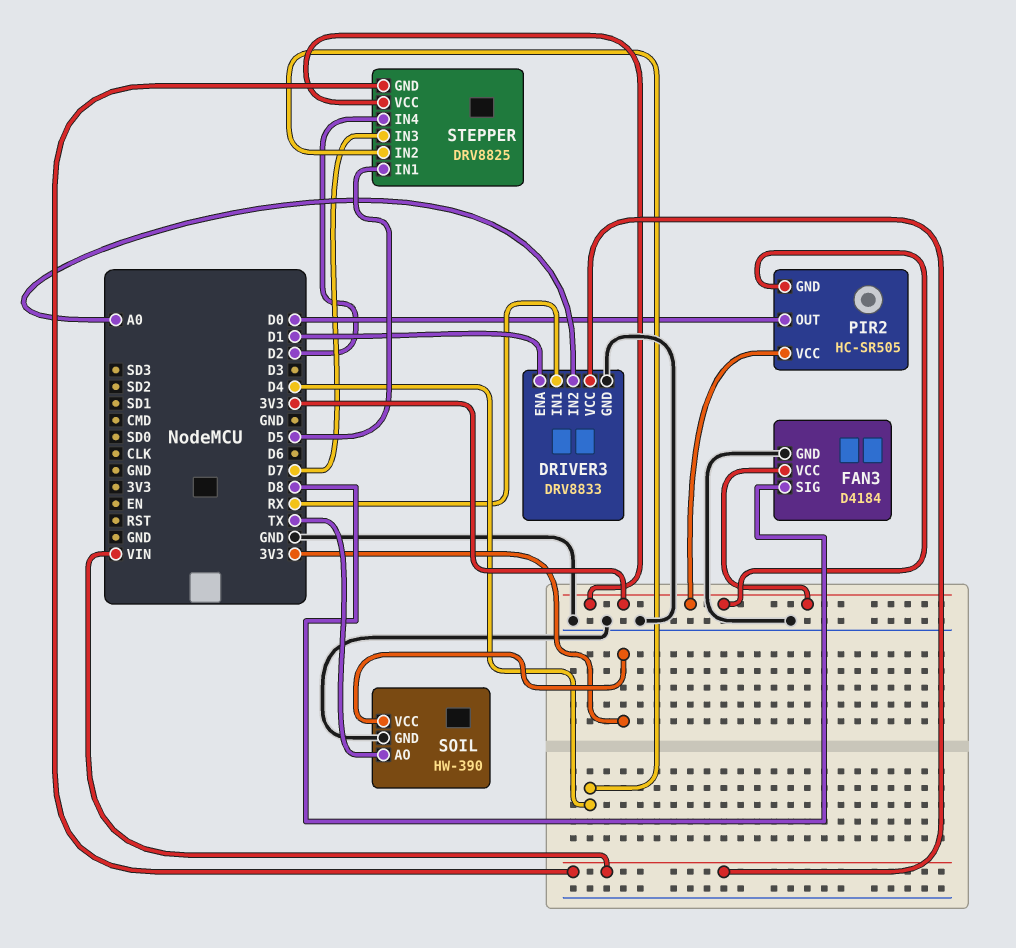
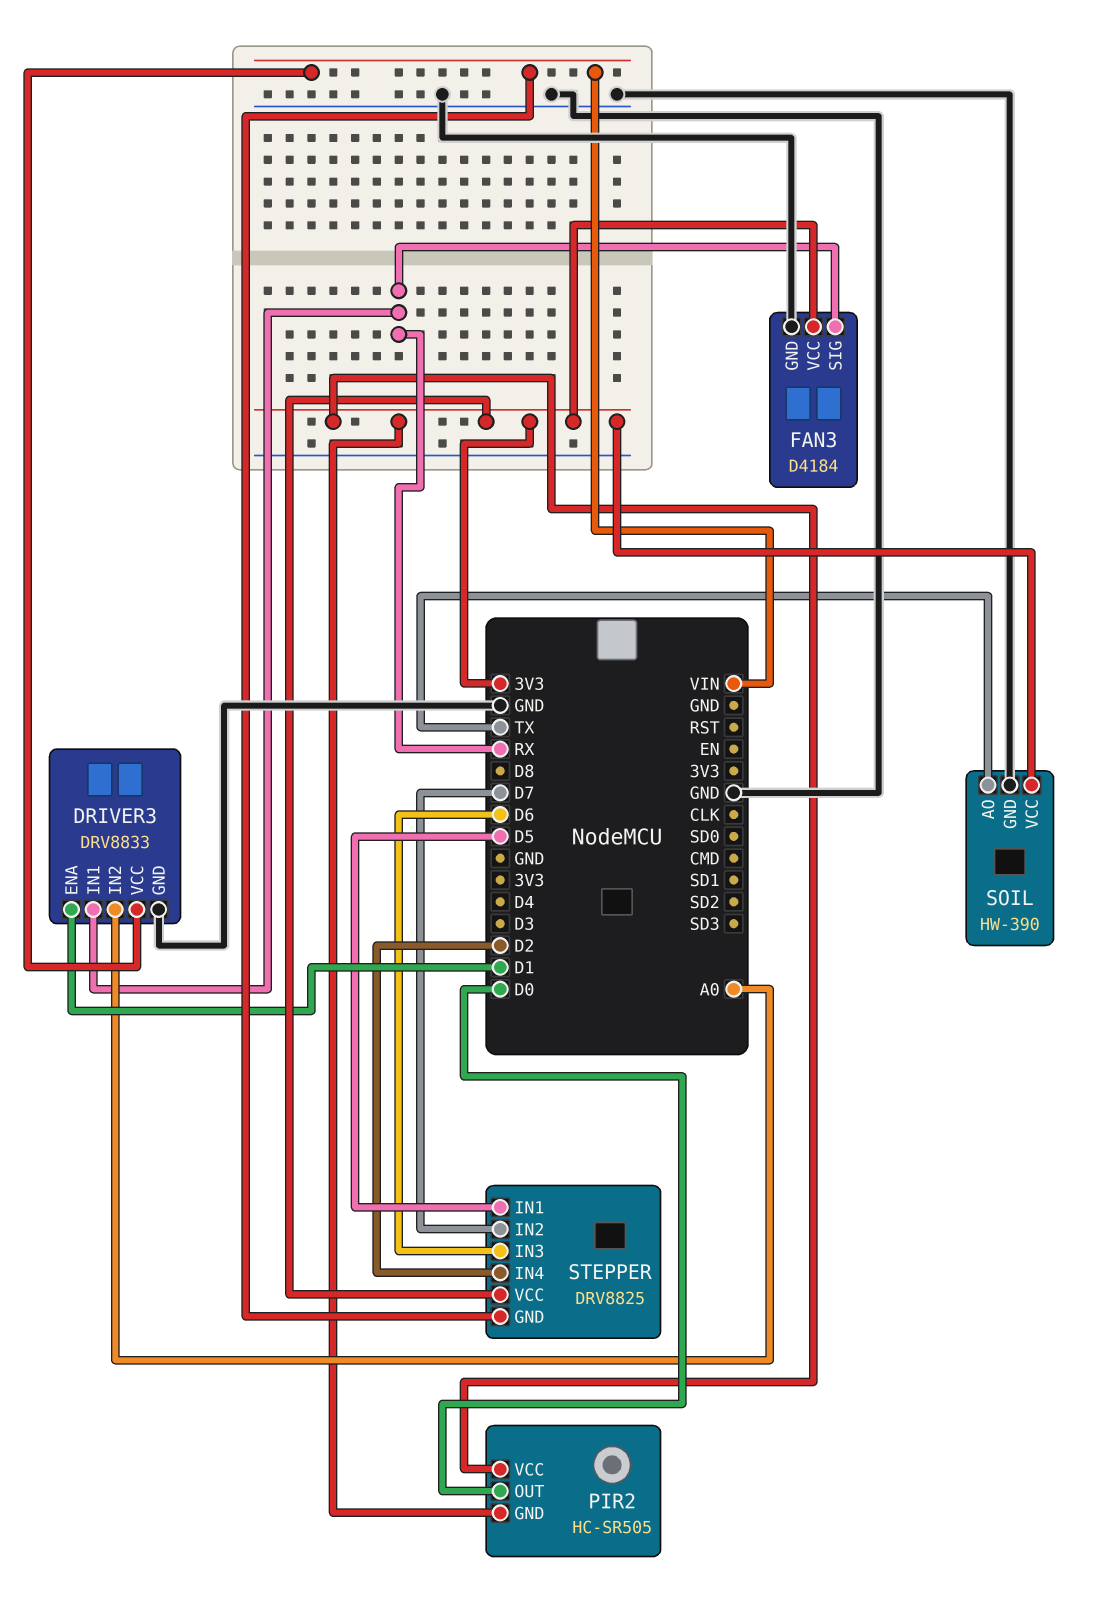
FAN3 pin SIG: D8 -> RX
STEPPER pin IN2: D4 -> D7
STEPPER pin IN3: D7 -> D6

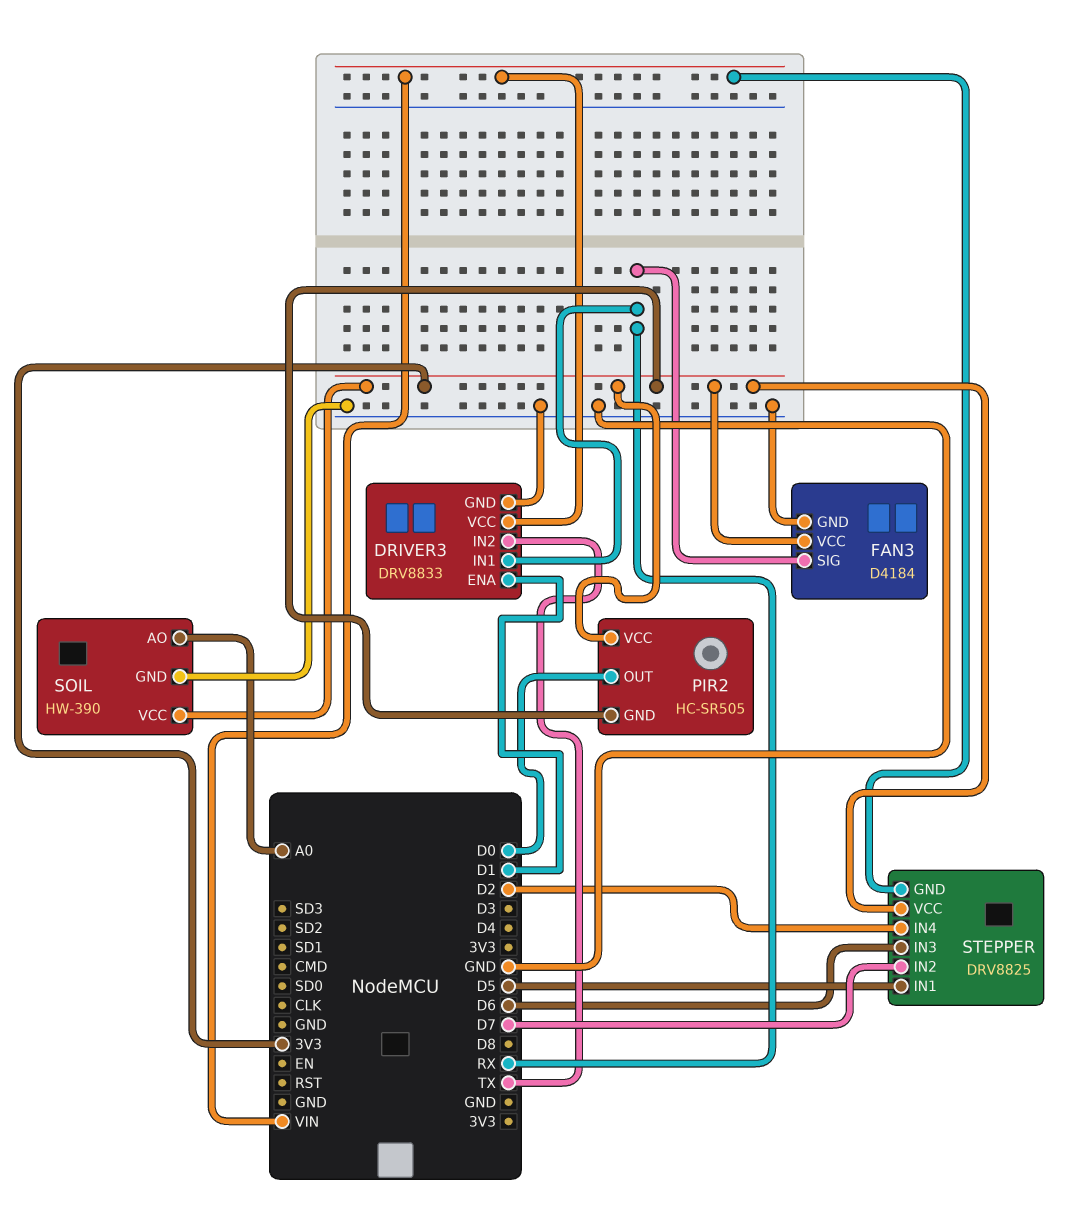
DRIVER3 pin IN2: A0 -> TX
SOIL pin AO: TX -> A0

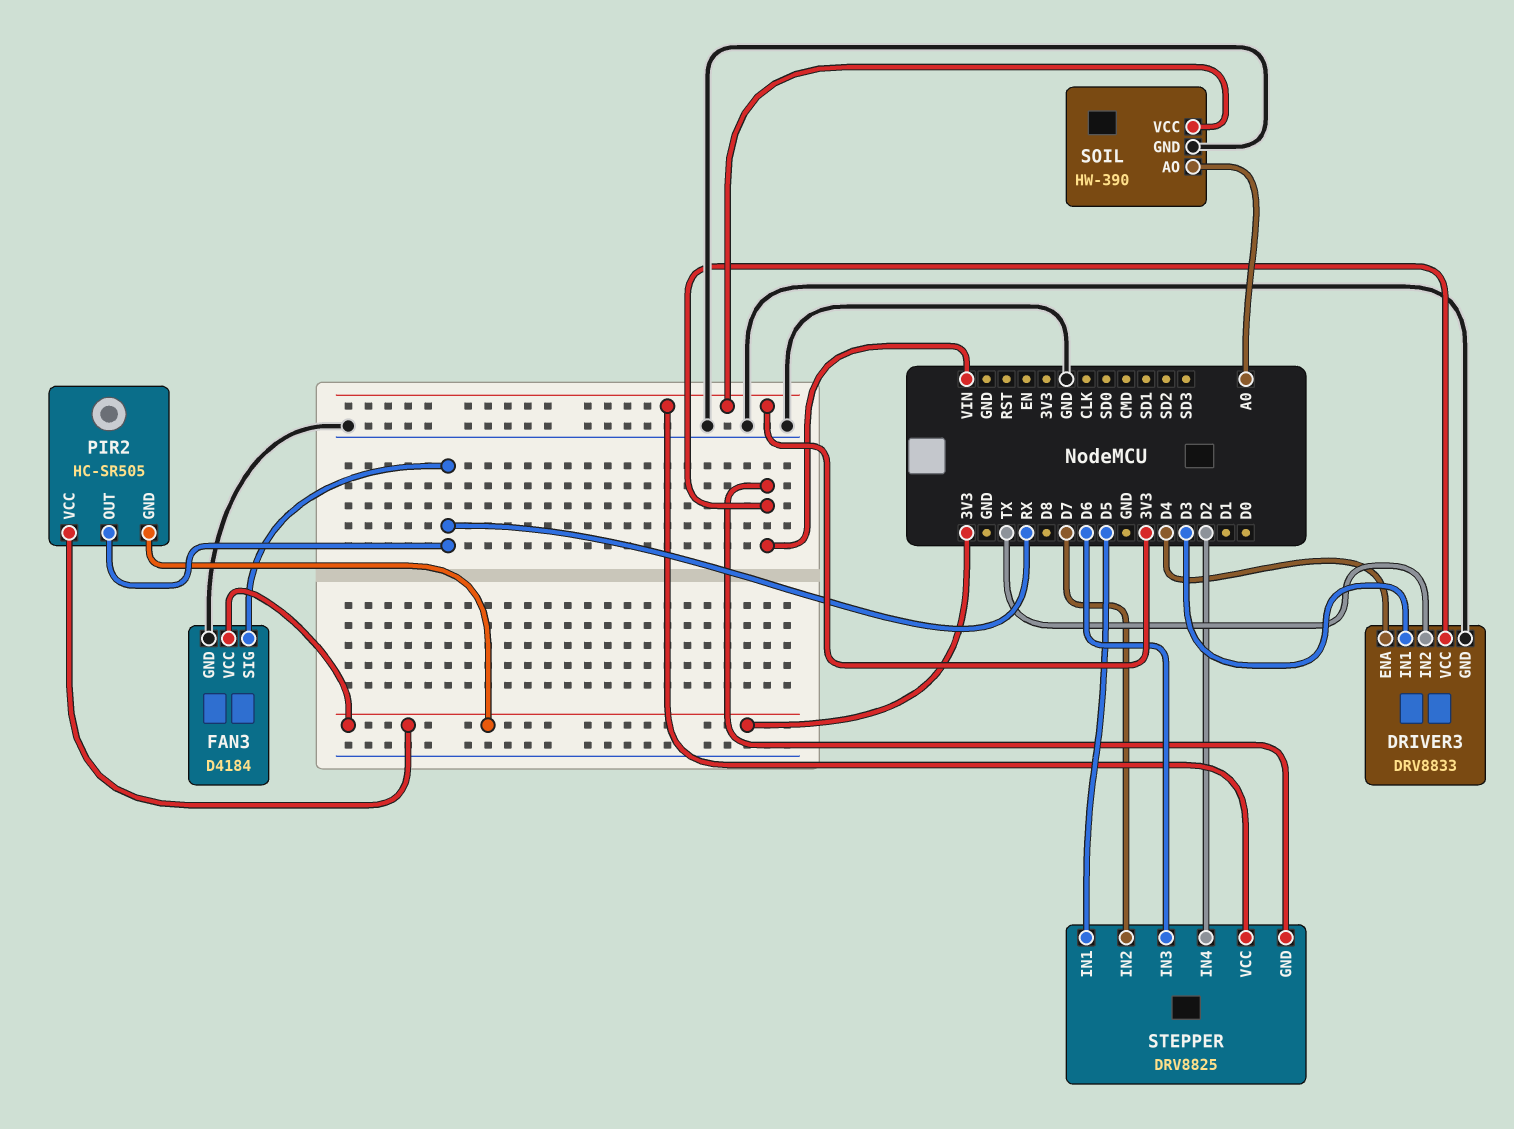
DRIVER3 pin ENA: D1 -> D4
DRIVER3 pin IN1: RX -> D3
PIR2 pin OUT: D0 -> RX

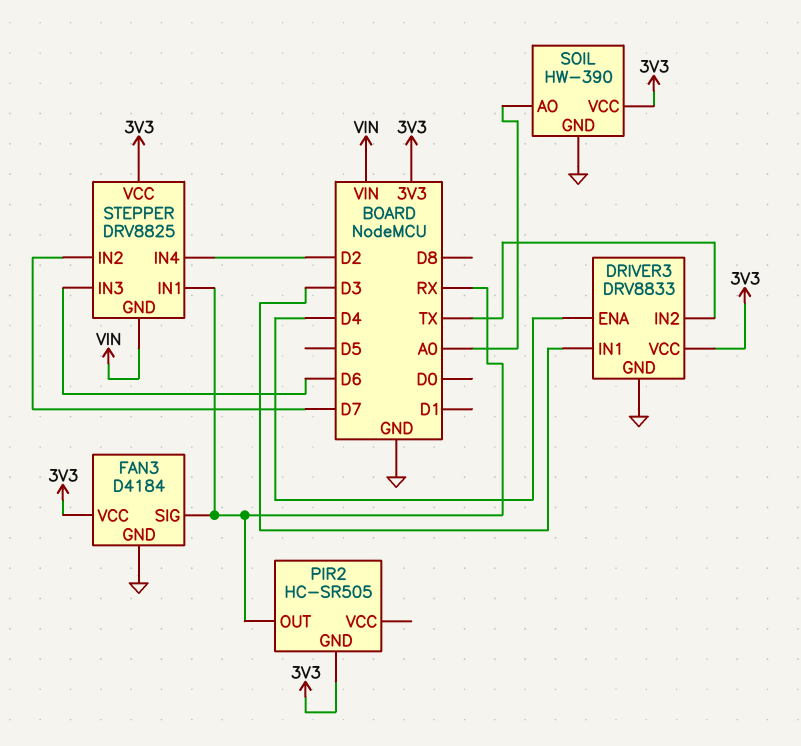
DRIVER3 pin VCC: VIN -> 3V3
PIR2 pin VCC: 3V3 -> none
STEPPER pin IN1: D5 -> RX

